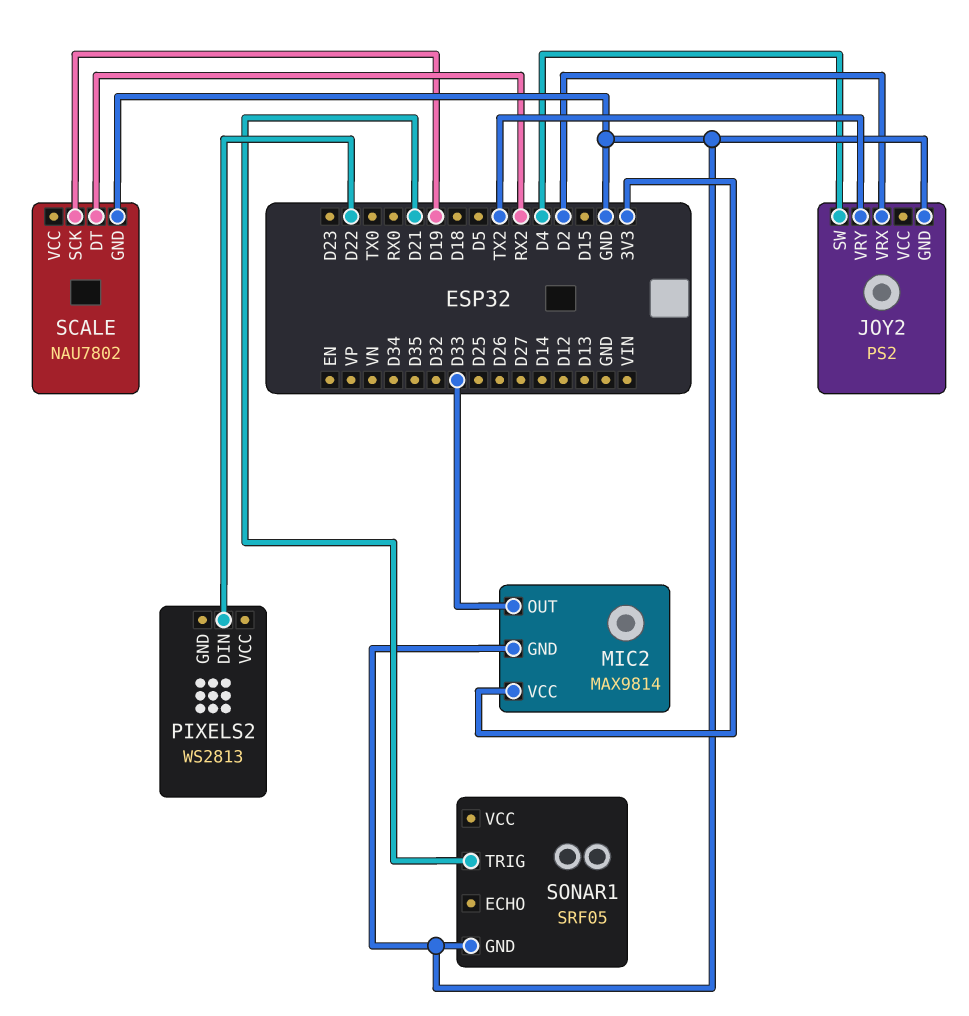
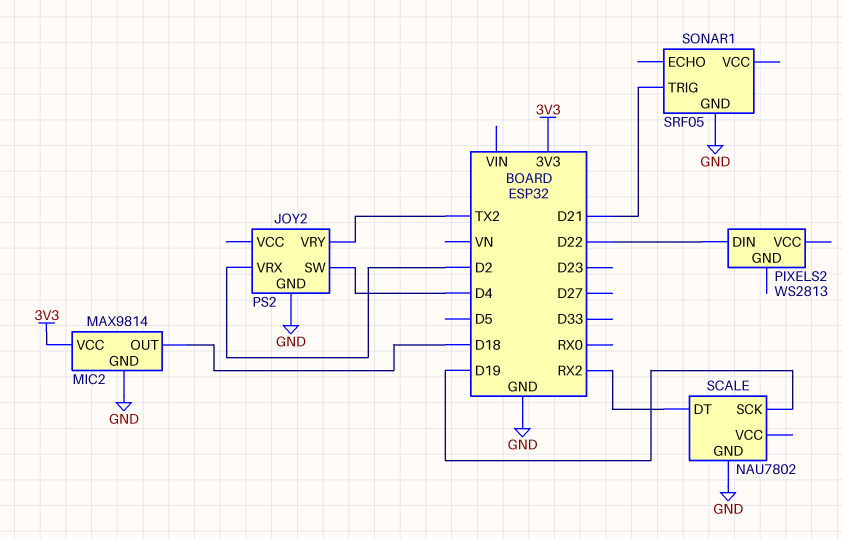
MIC2 pin OUT: D33 -> D18

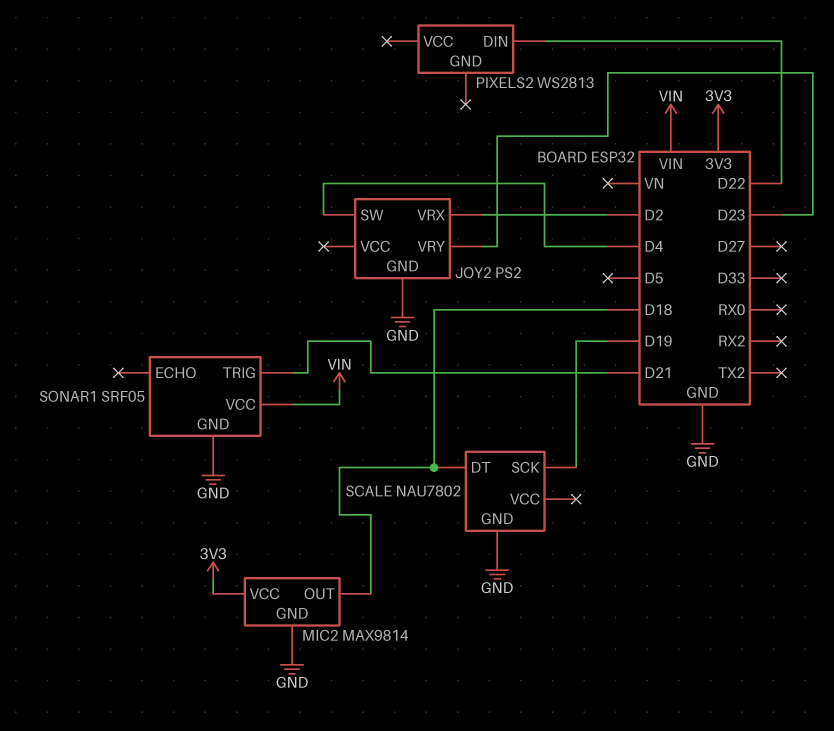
JOY2 pin VRY: TX2 -> D23
SCALE pin DT: RX2 -> D18
SONAR1 pin VCC: none -> VIN

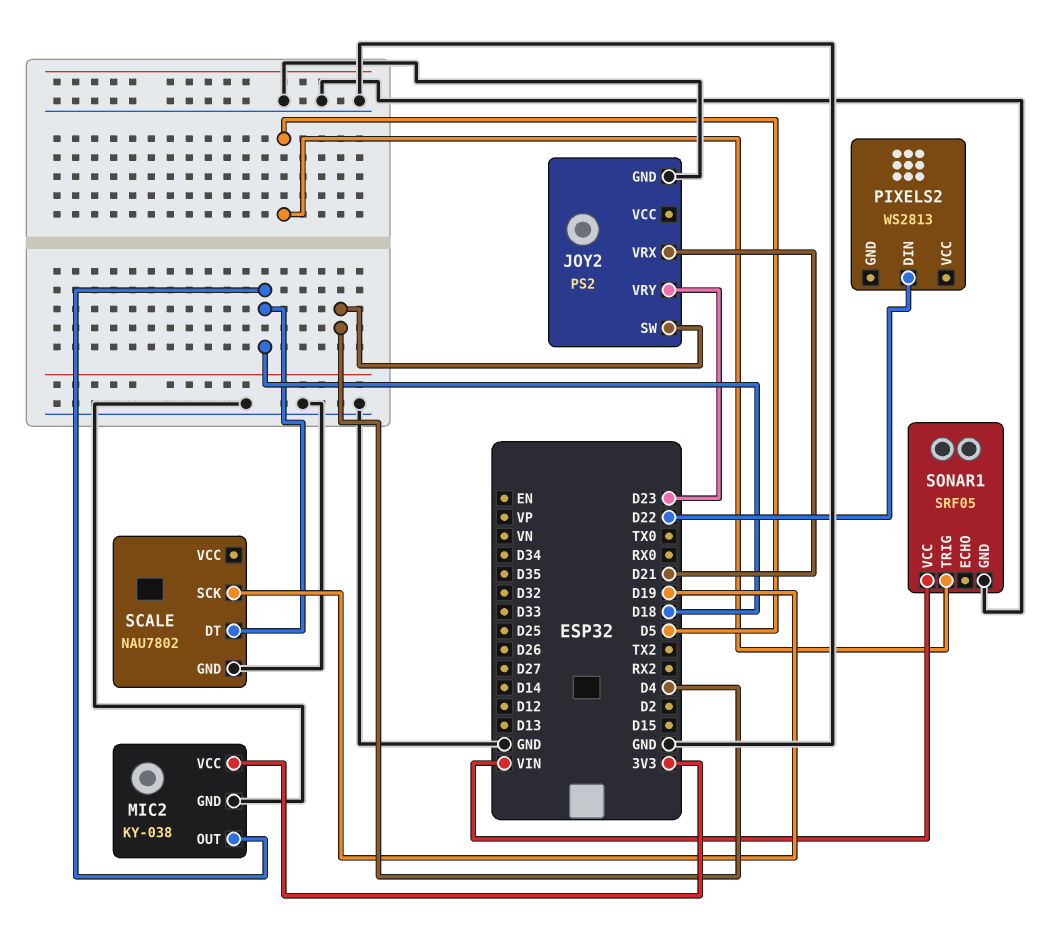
JOY2 pin VRX: D2 -> D21
MIC2: MAX9814 -> KY-038
SONAR1 pin TRIG: D21 -> D5

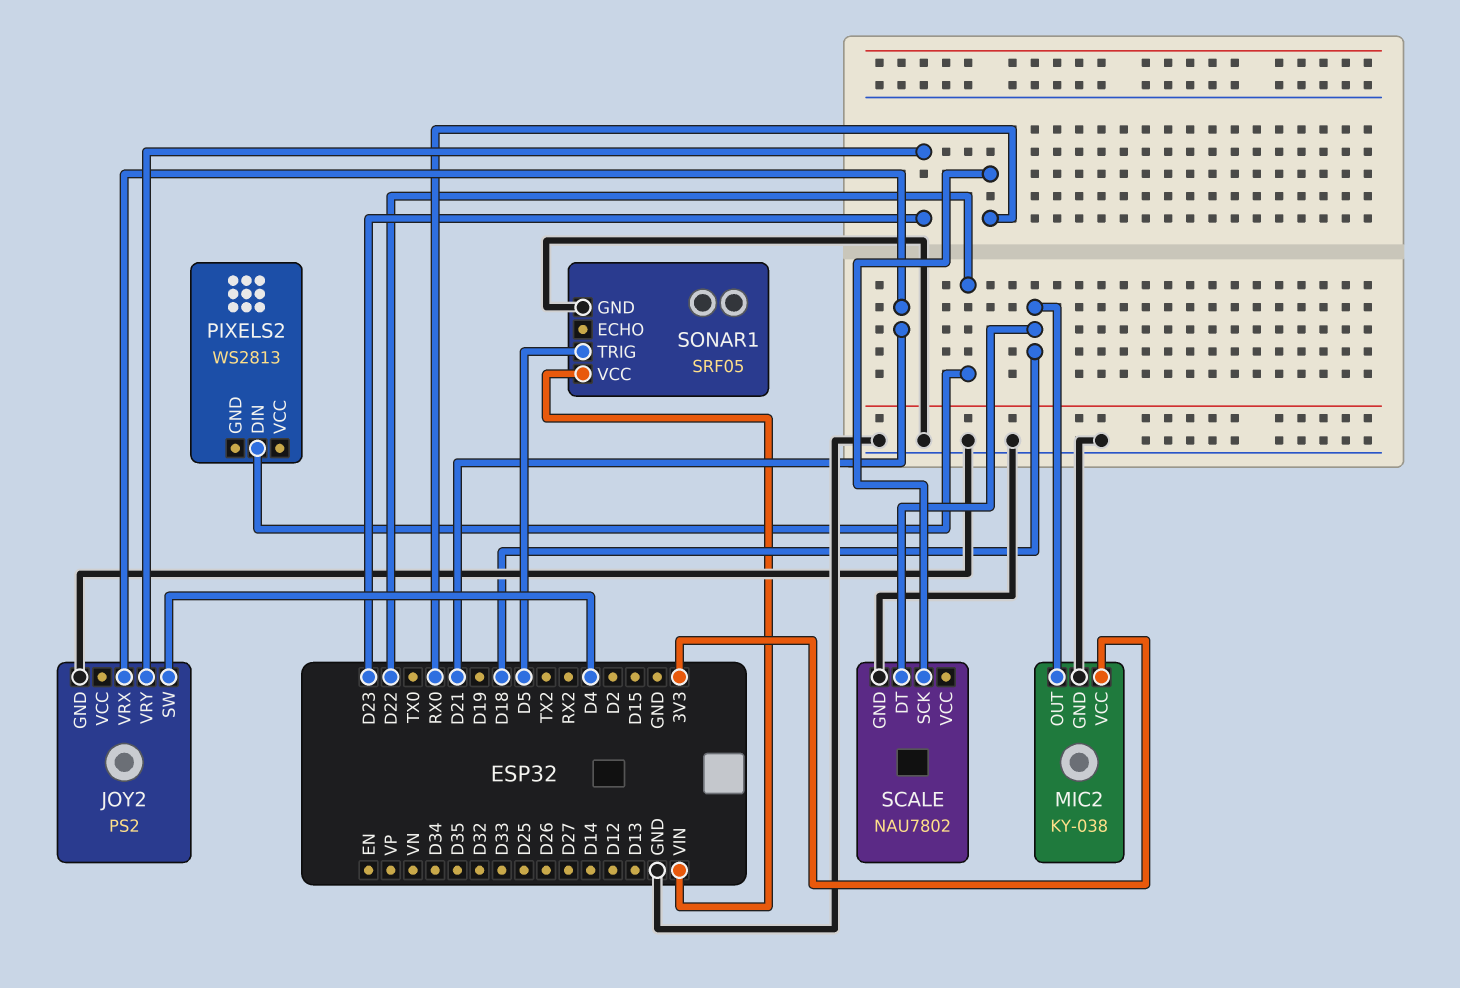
SCALE pin SCK: D19 -> RX0

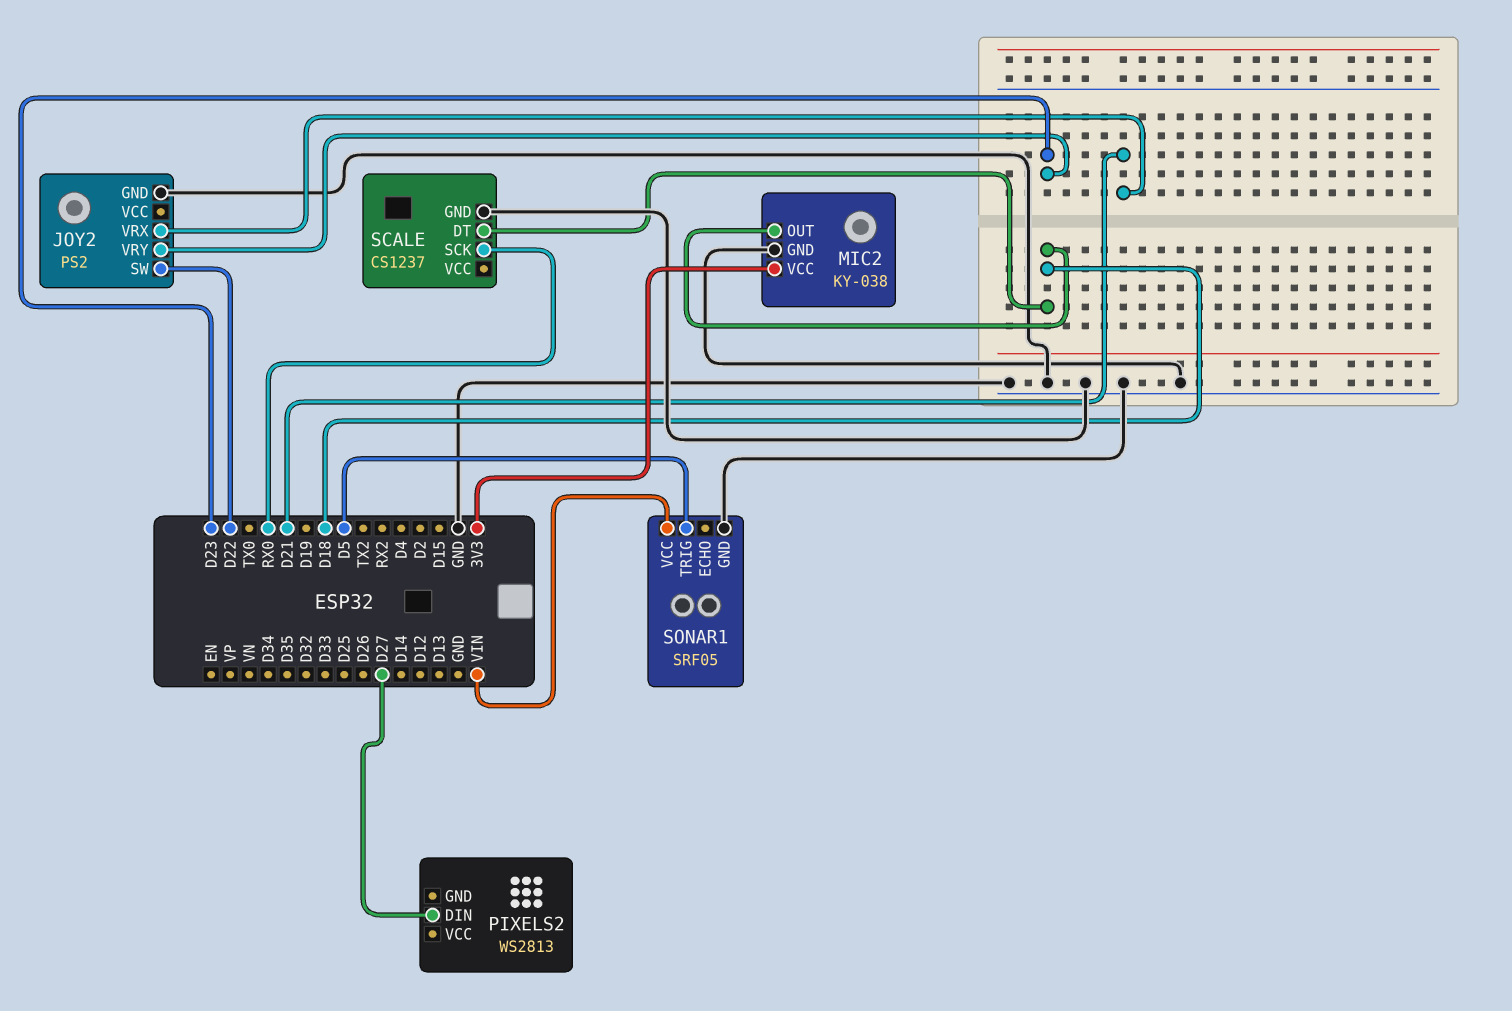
JOY2 pin SW: D4 -> D22
PIXELS2 pin DIN: D22 -> D27
SCALE: NAU7802 -> CS1237

